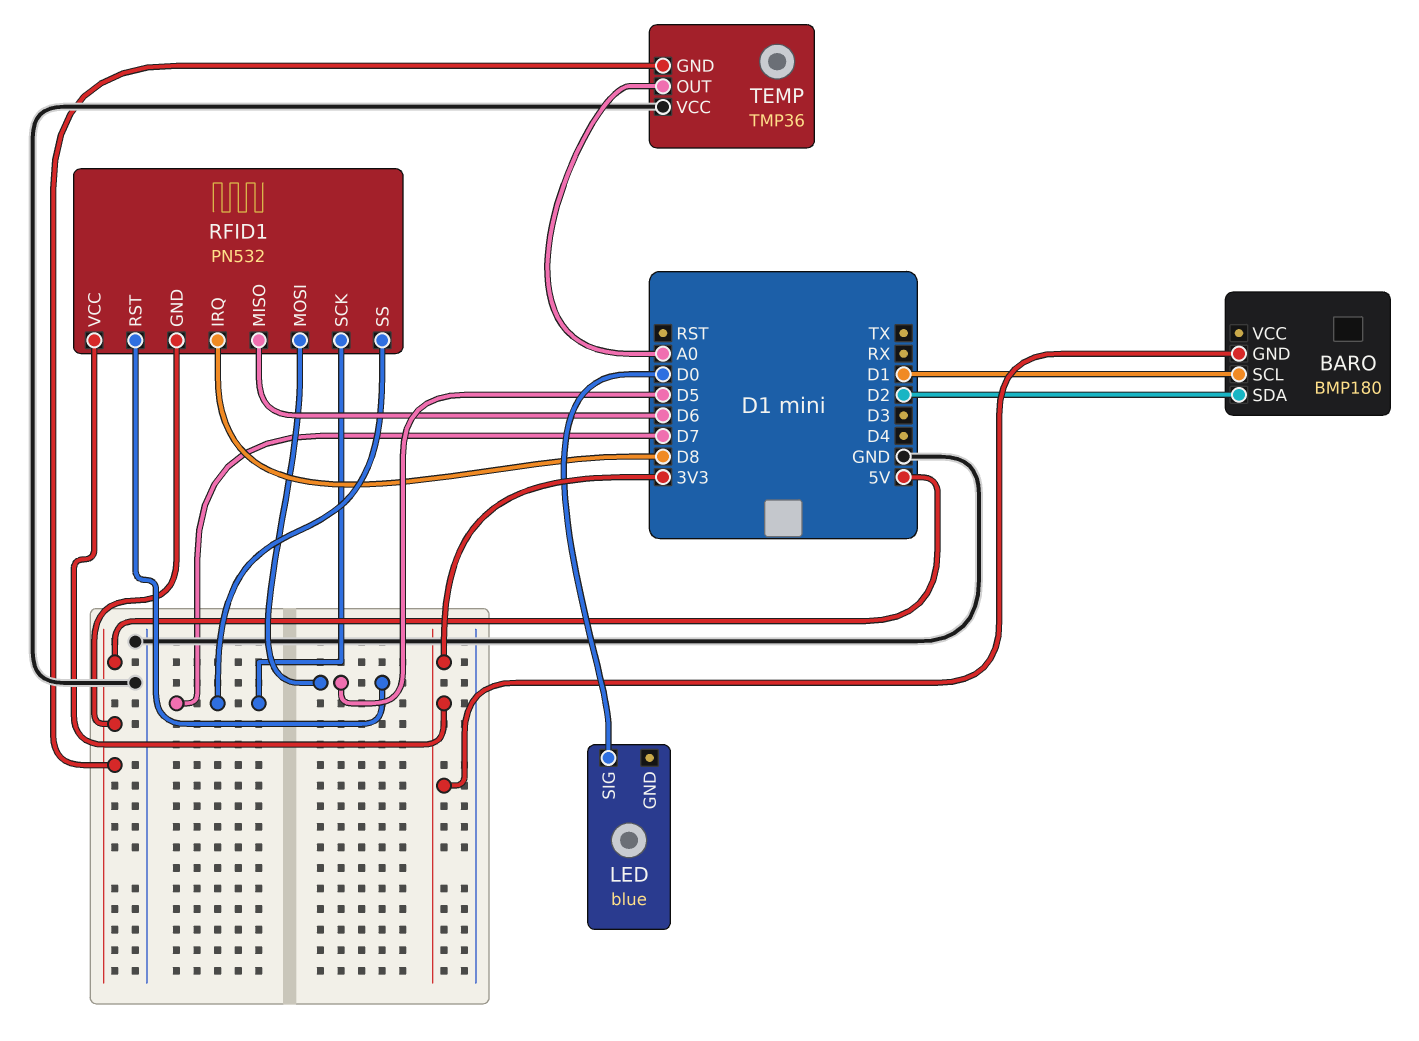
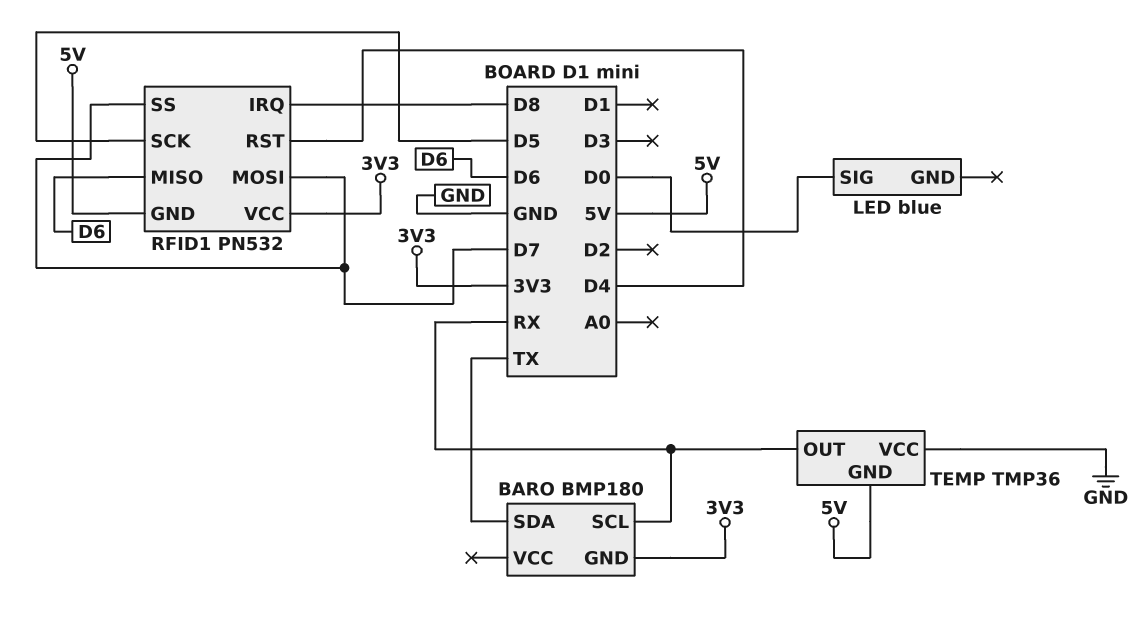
BARO pin SCL: D1 -> RX
BARO pin SDA: D2 -> TX
RFID1 pin MOSI: D5 -> D7
RFID1 pin RST: D5 -> D4
RFID1 pin SCK: D7 -> D5
TEMP pin OUT: A0 -> RX

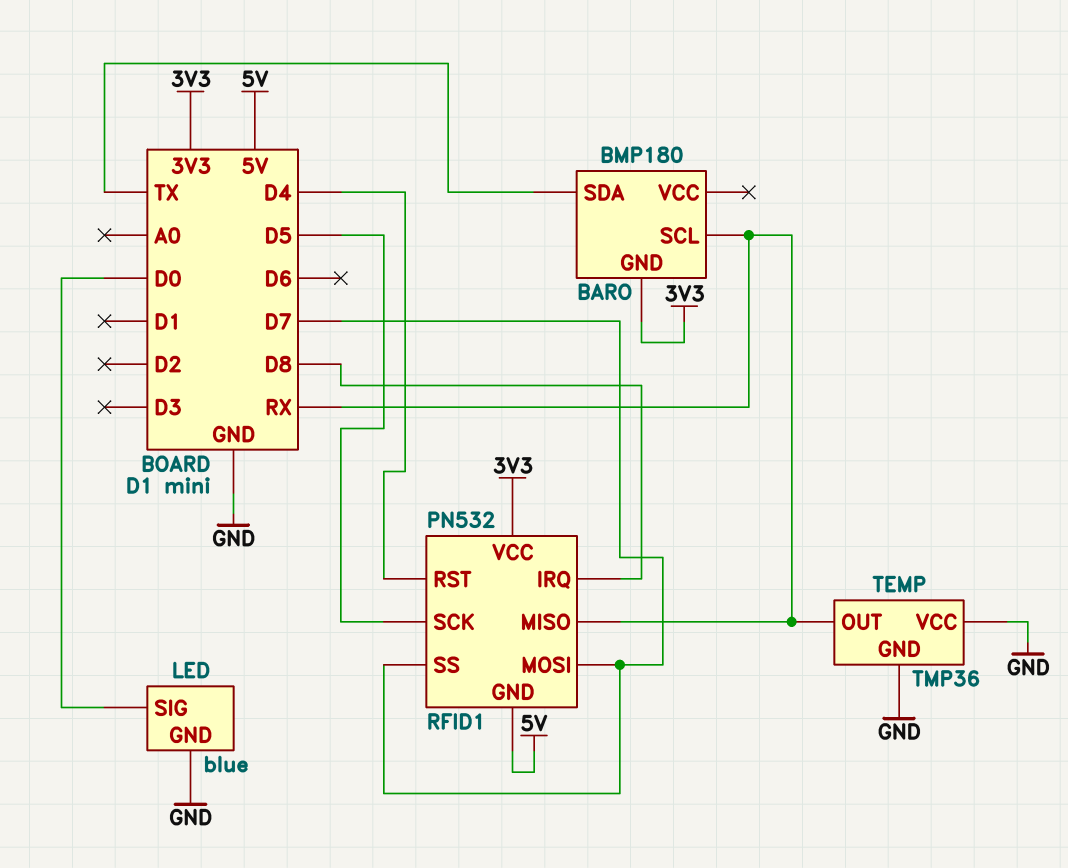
LED pin GND: none -> GND
RFID1 pin MISO: D6 -> RX
TEMP pin GND: 5V -> GND

